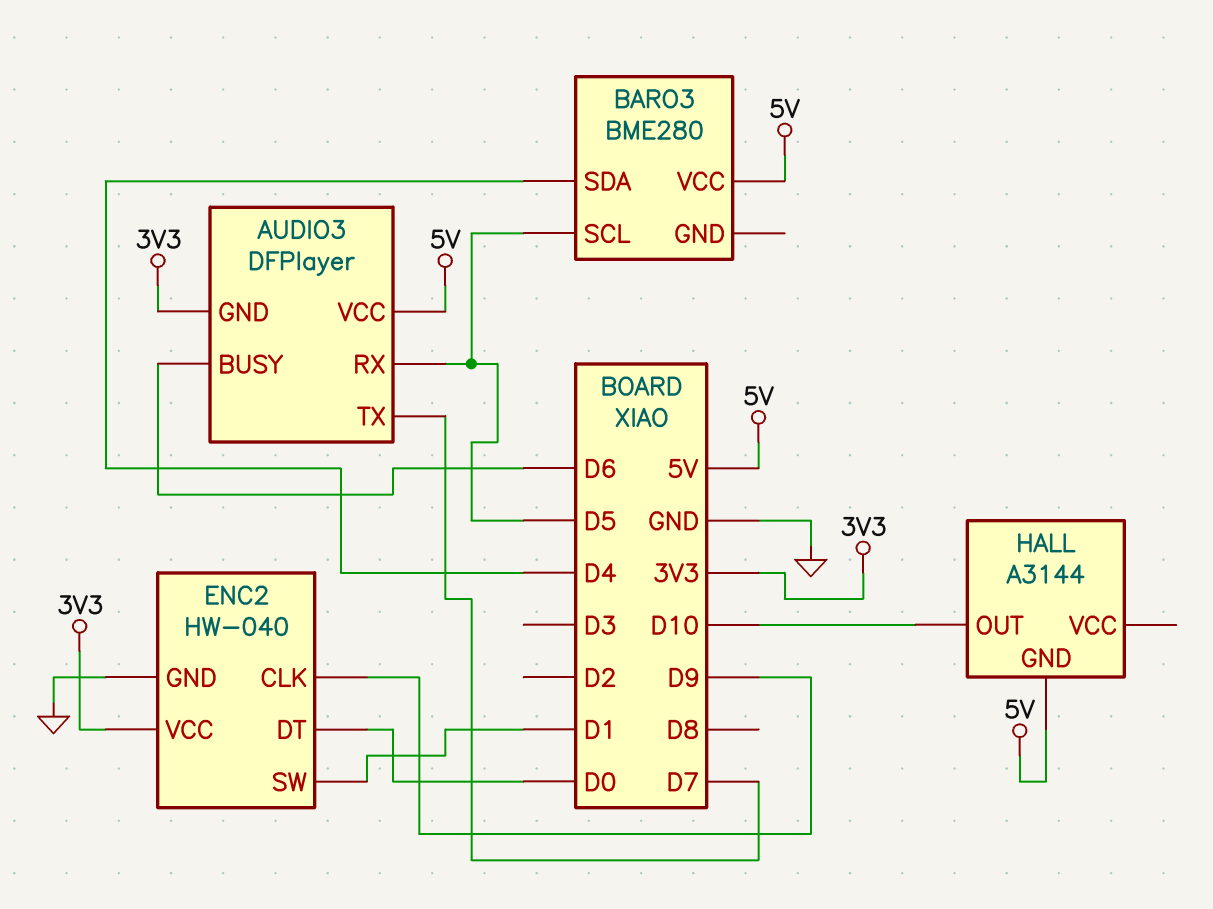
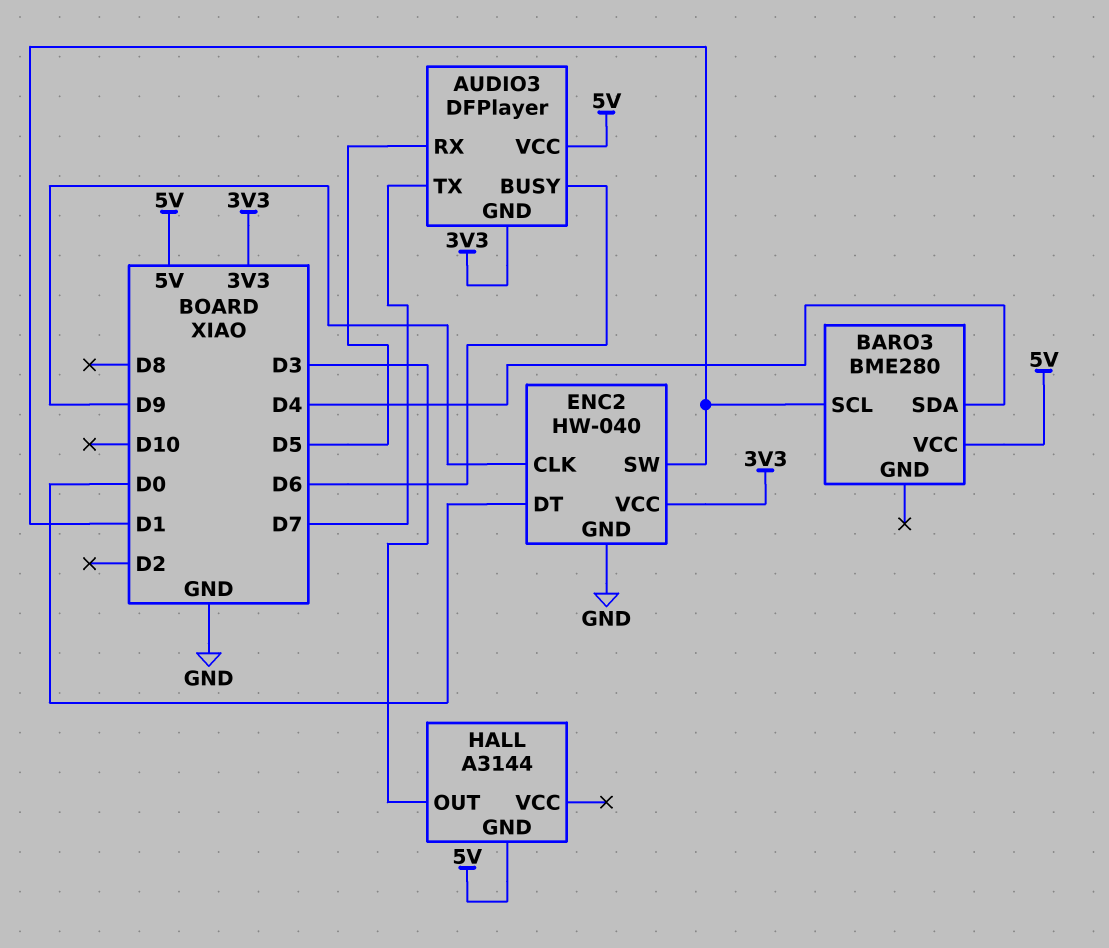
BARO3 pin SCL: D5 -> D1
HALL pin OUT: D10 -> D3

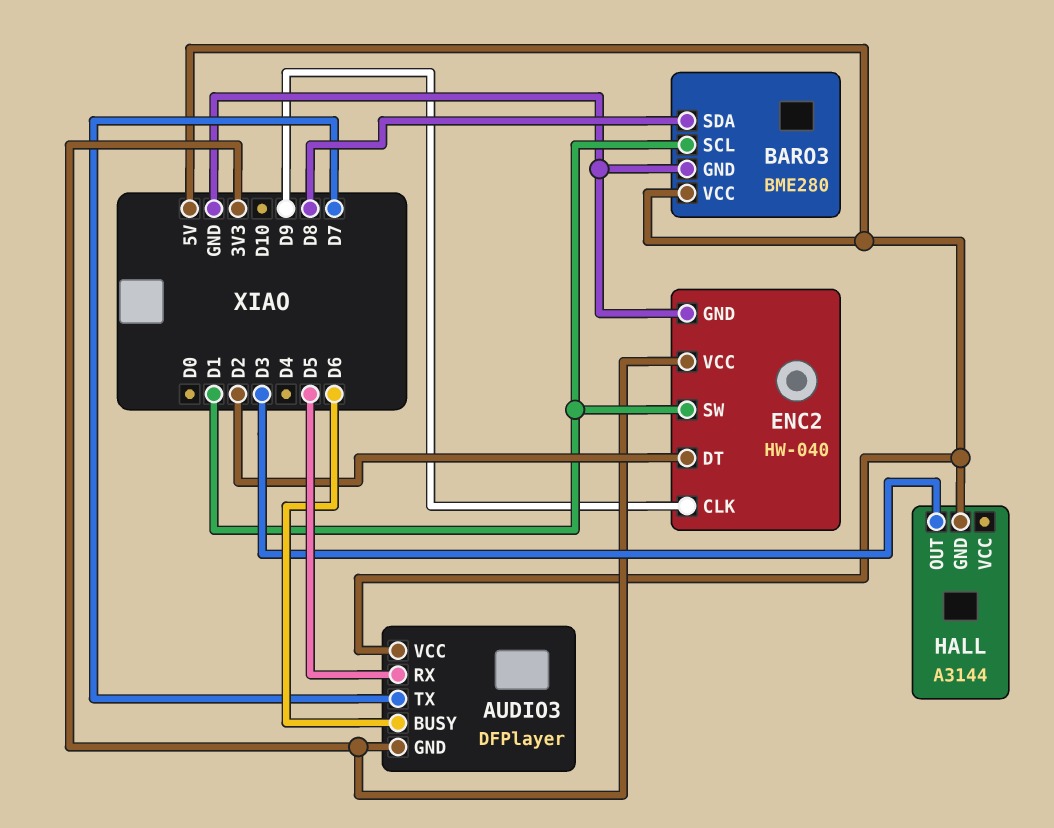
BARO3 pin GND: none -> GND
BARO3 pin SDA: D4 -> D8
ENC2 pin DT: D0 -> D2

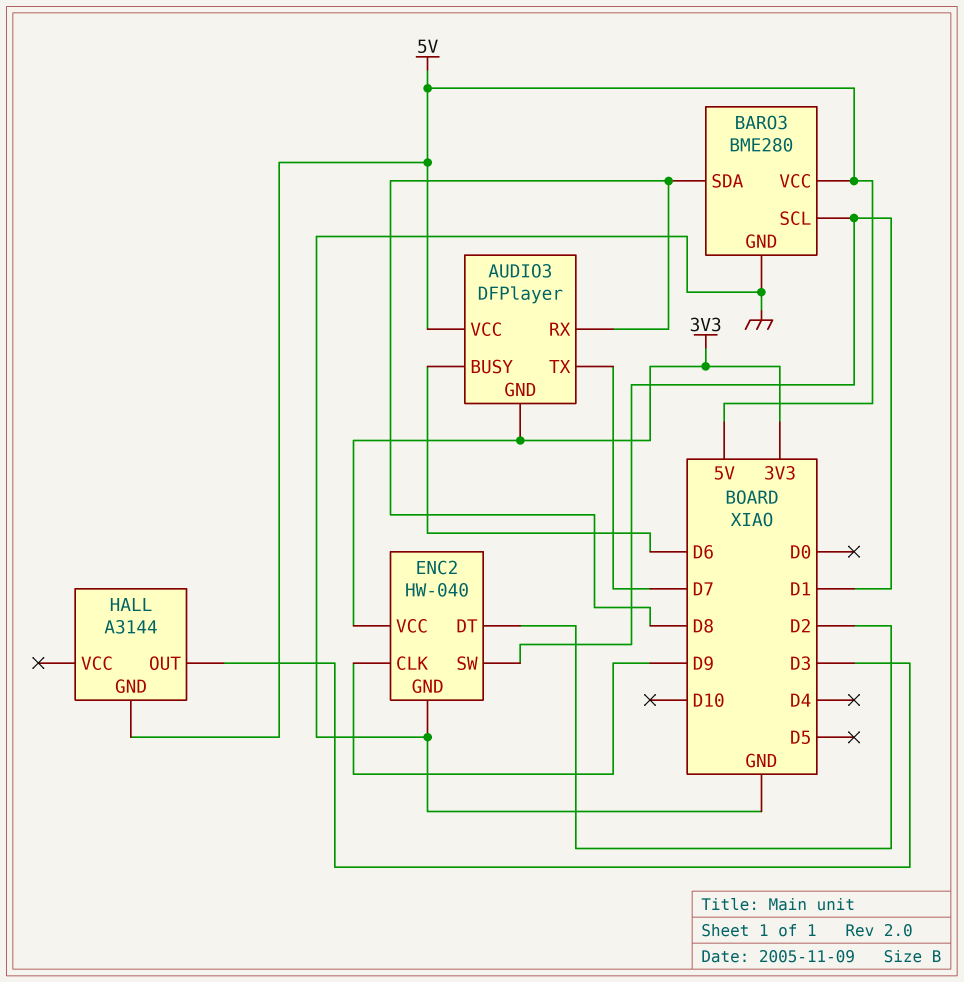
AUDIO3 pin RX: D5 -> D8

